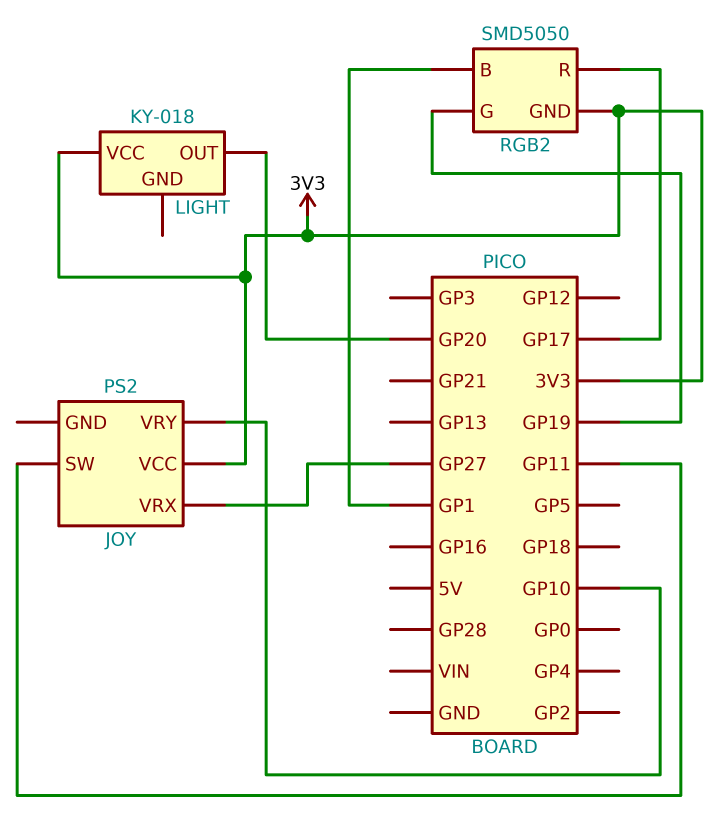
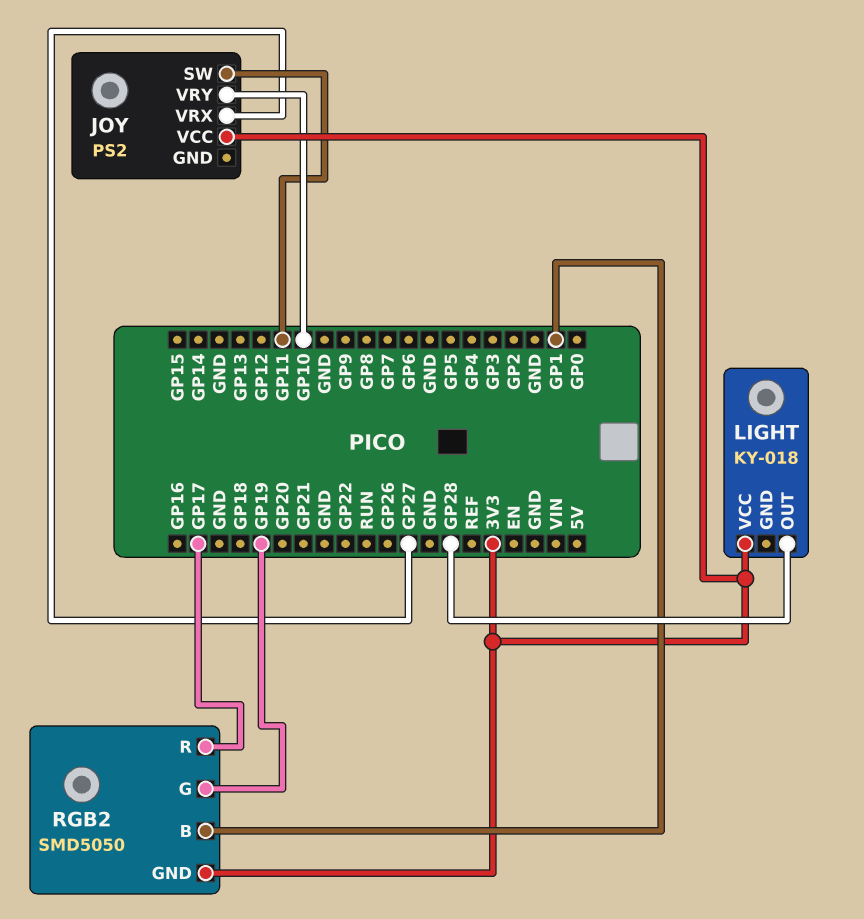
LIGHT pin OUT: GP20 -> GP28

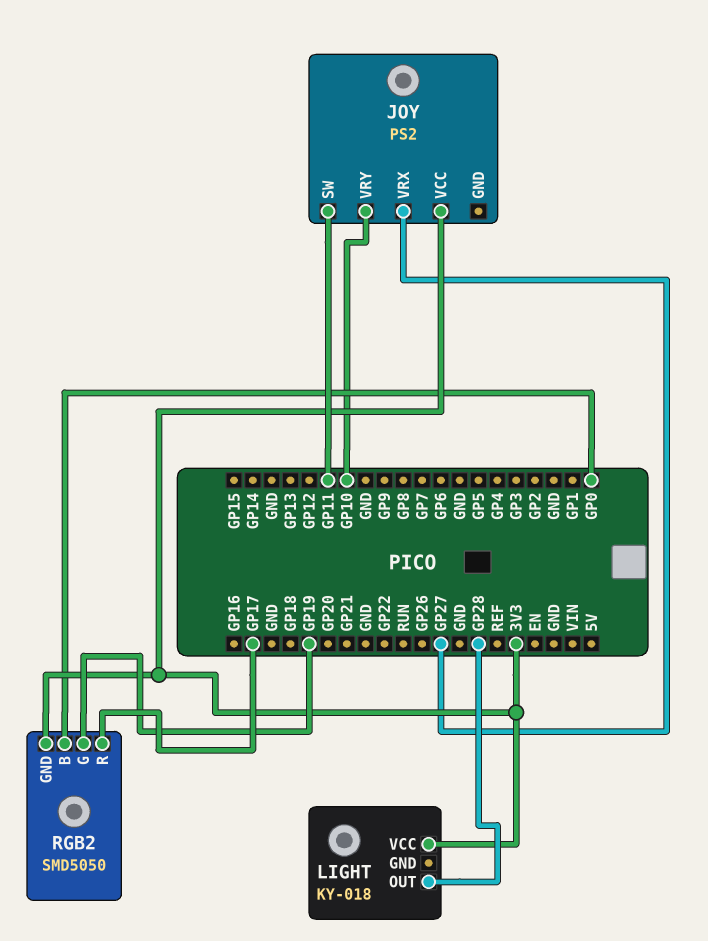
RGB2 pin B: GP1 -> GP0

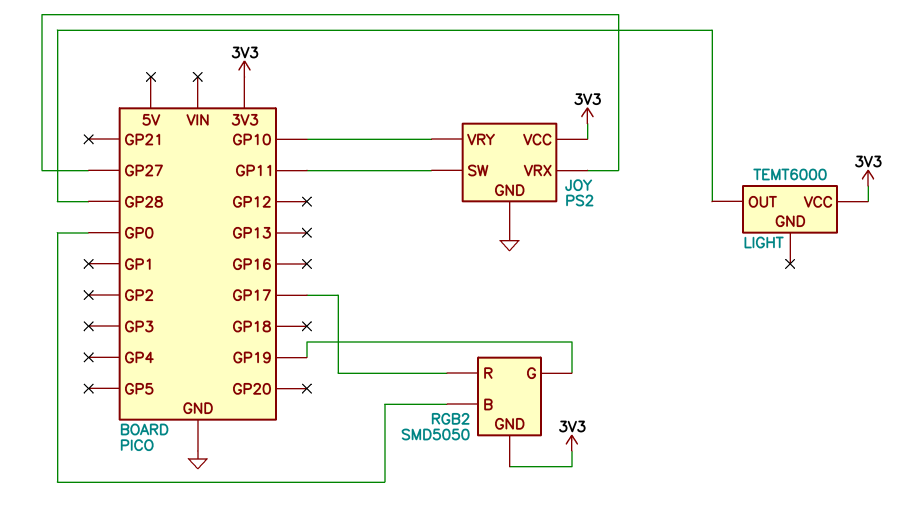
JOY pin GND: none -> GND
LIGHT: KY-018 -> TEMT6000

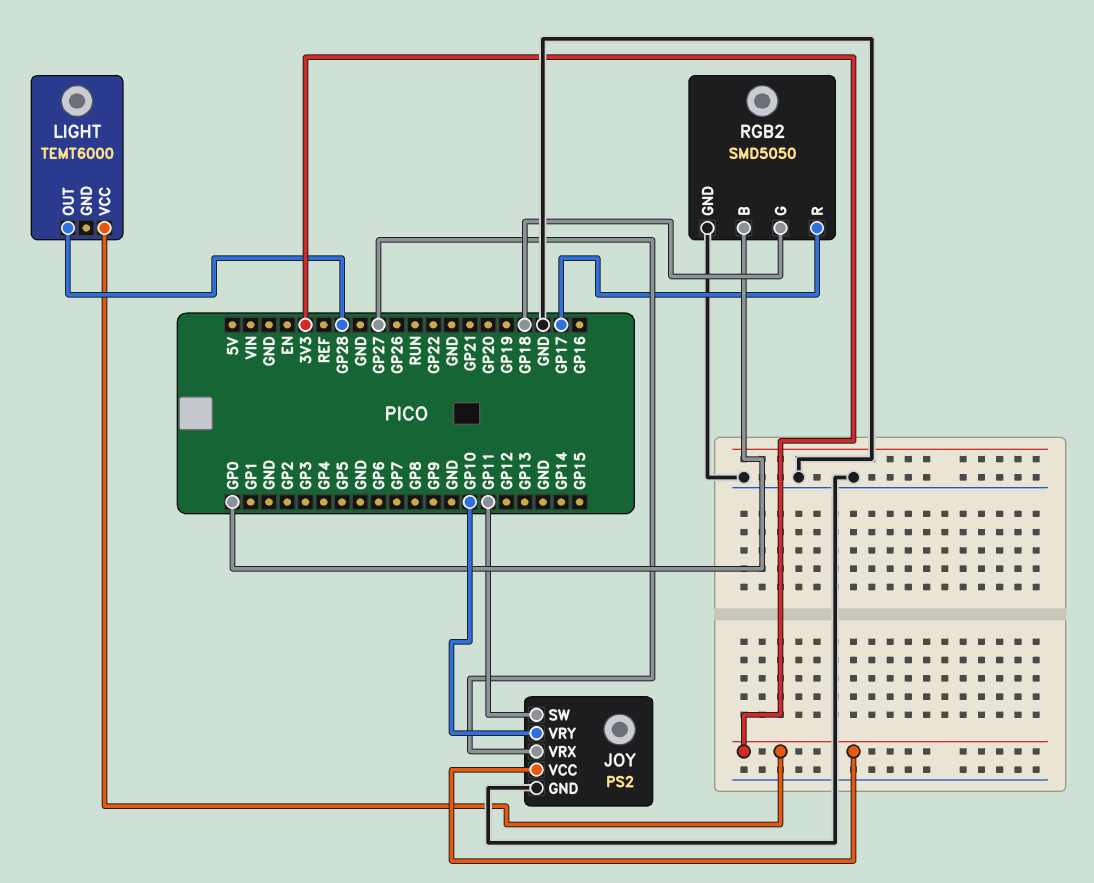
RGB2 pin G: GP19 -> GP18
RGB2 pin GND: 3V3 -> GND

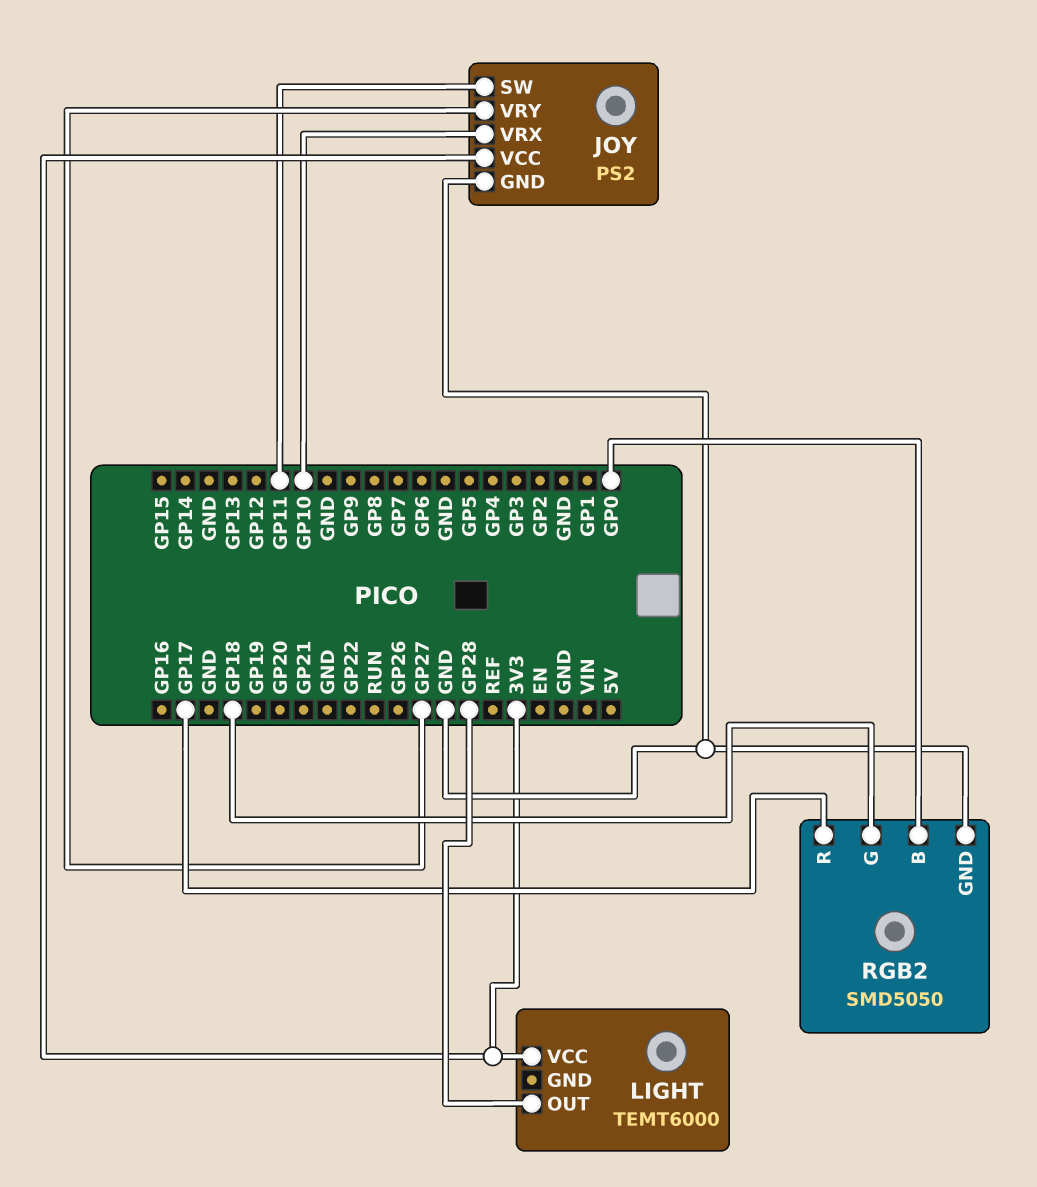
JOY pin VRX: GP27 -> GP10
JOY pin VRY: GP10 -> GP27

